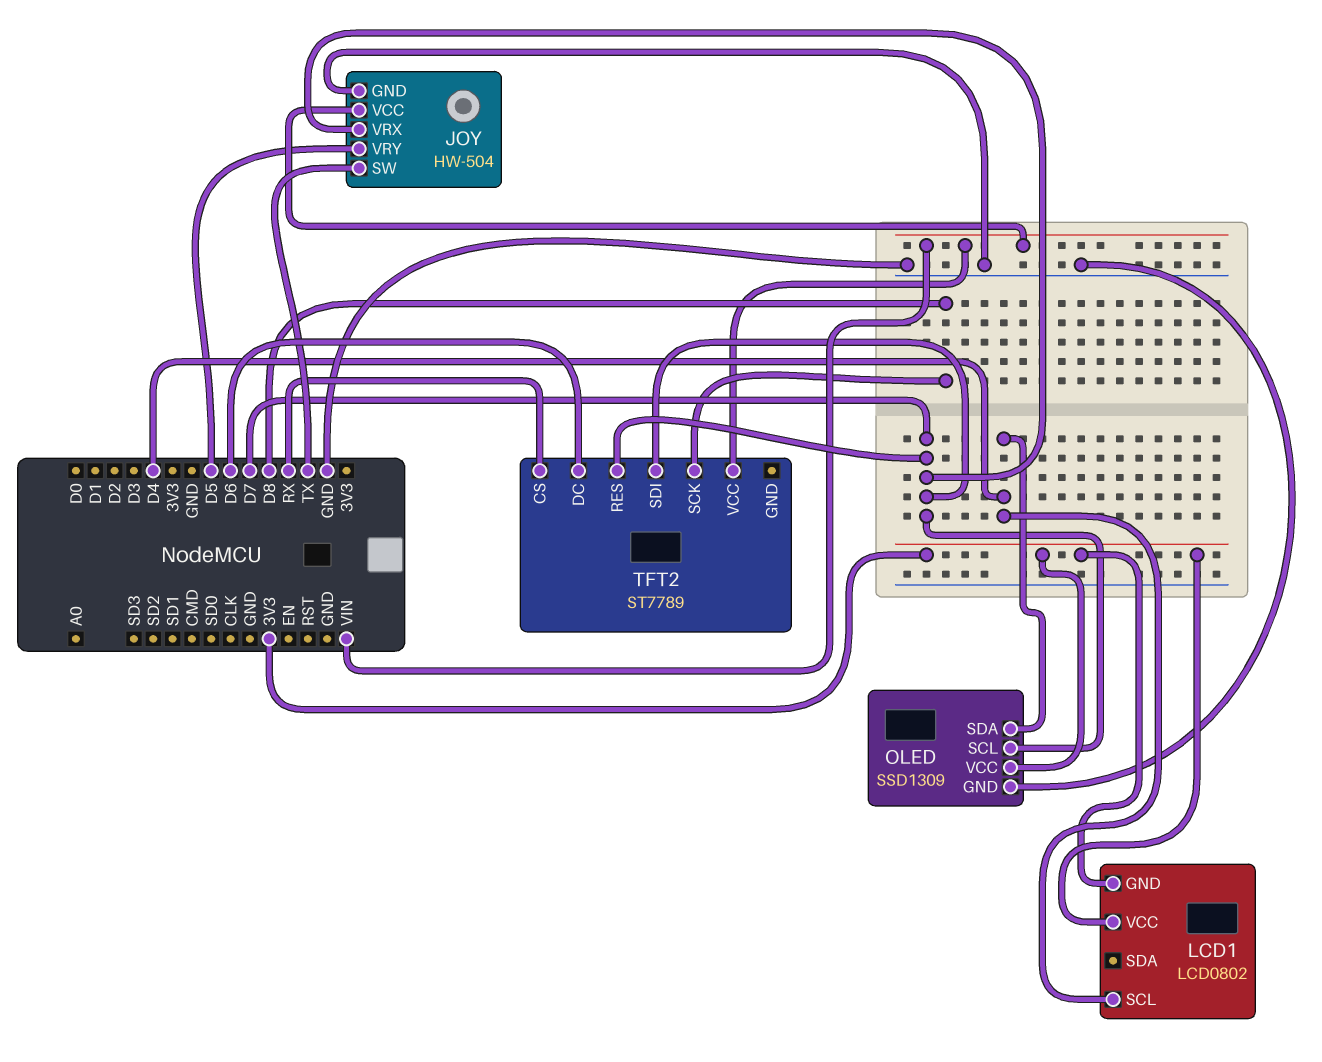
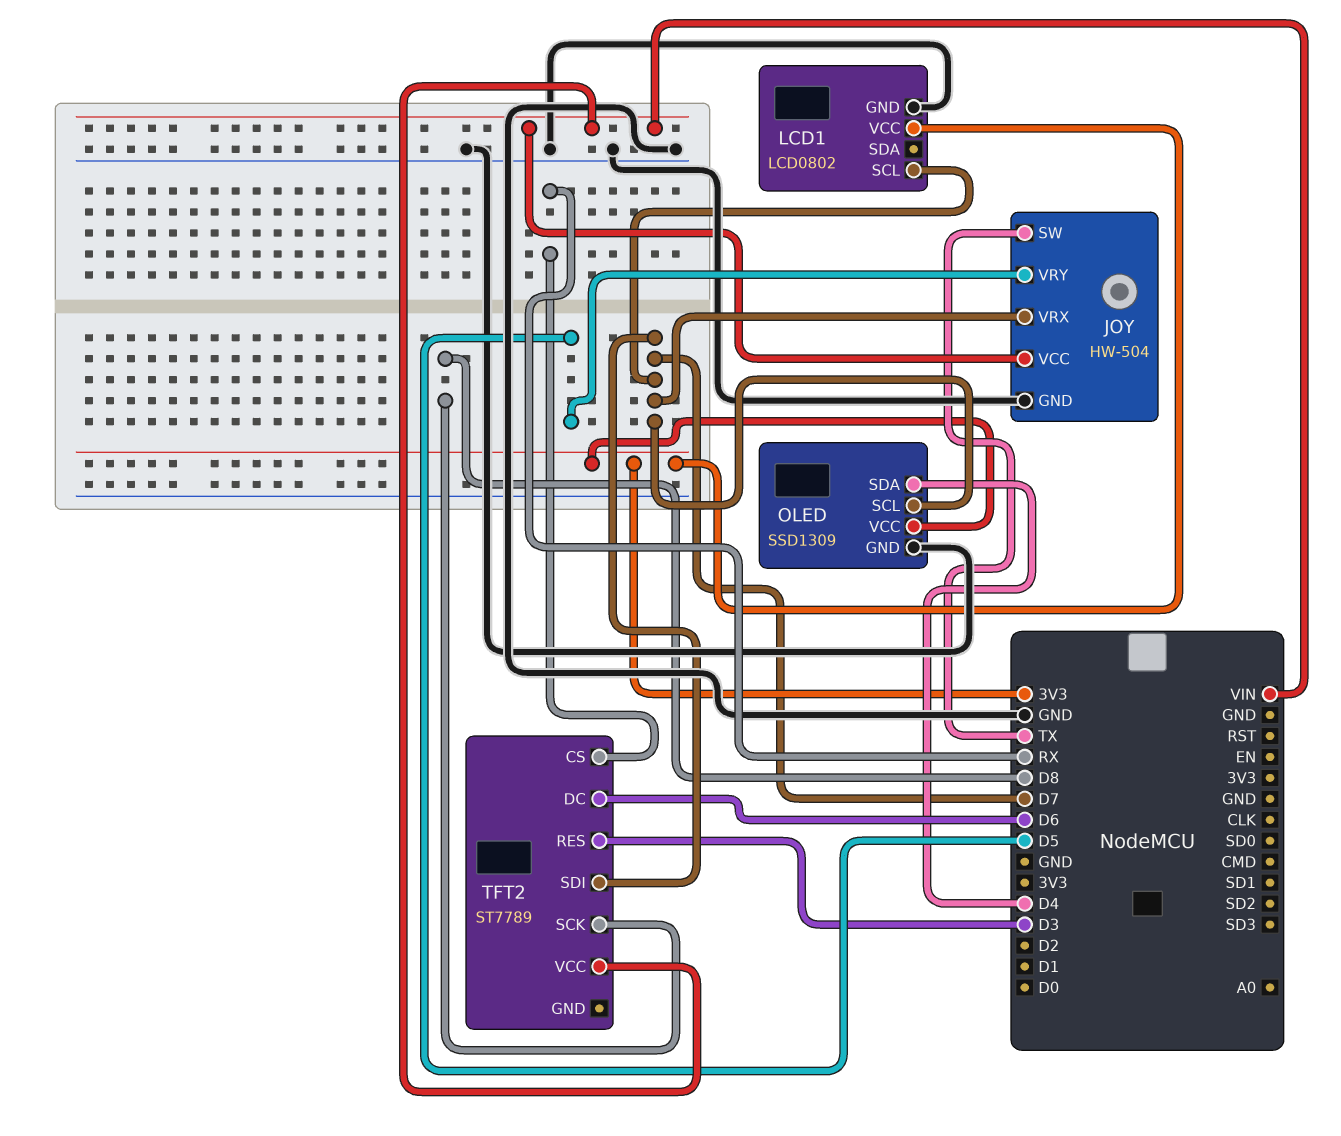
LCD1 pin GND: 3V3 -> GND
LCD1 pin SCL: D4 -> D7
TFT2 pin RES: D7 -> D3

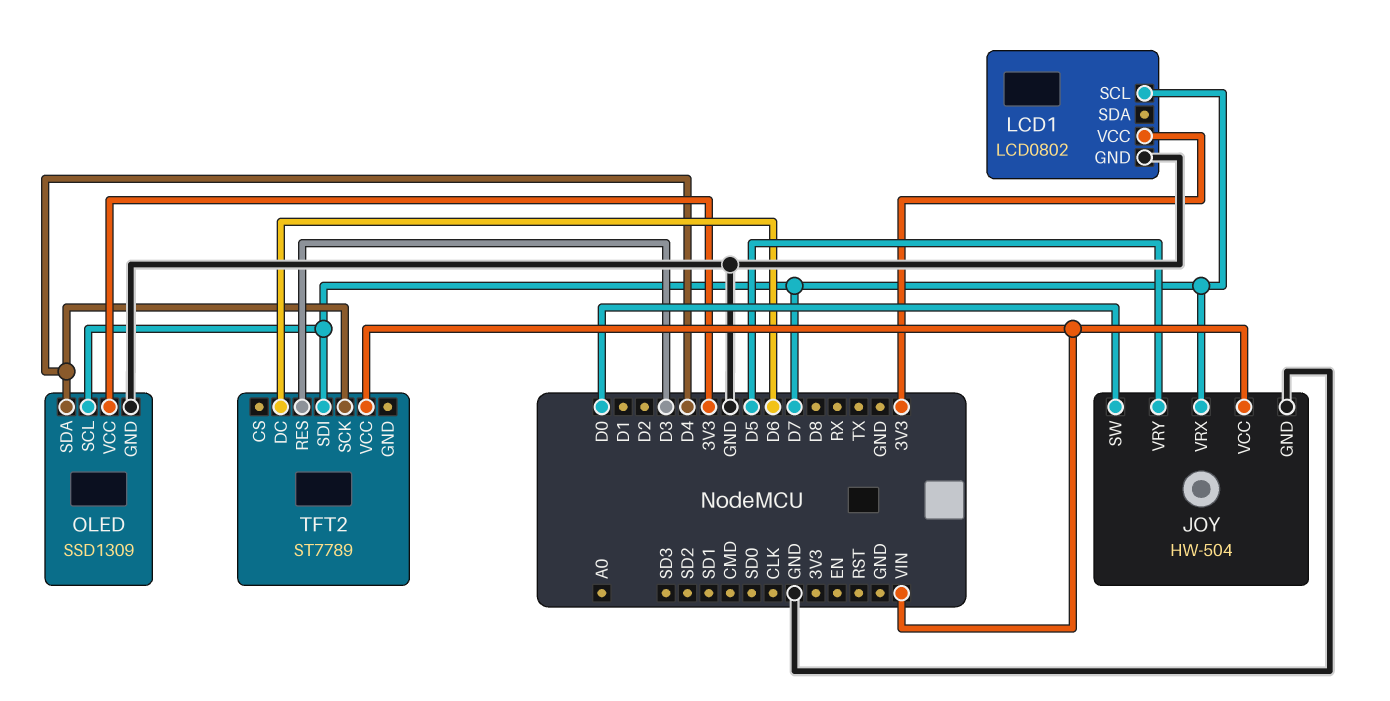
JOY pin SW: TX -> D0
TFT2 pin CS: RX -> none
TFT2 pin SCK: D8 -> D4

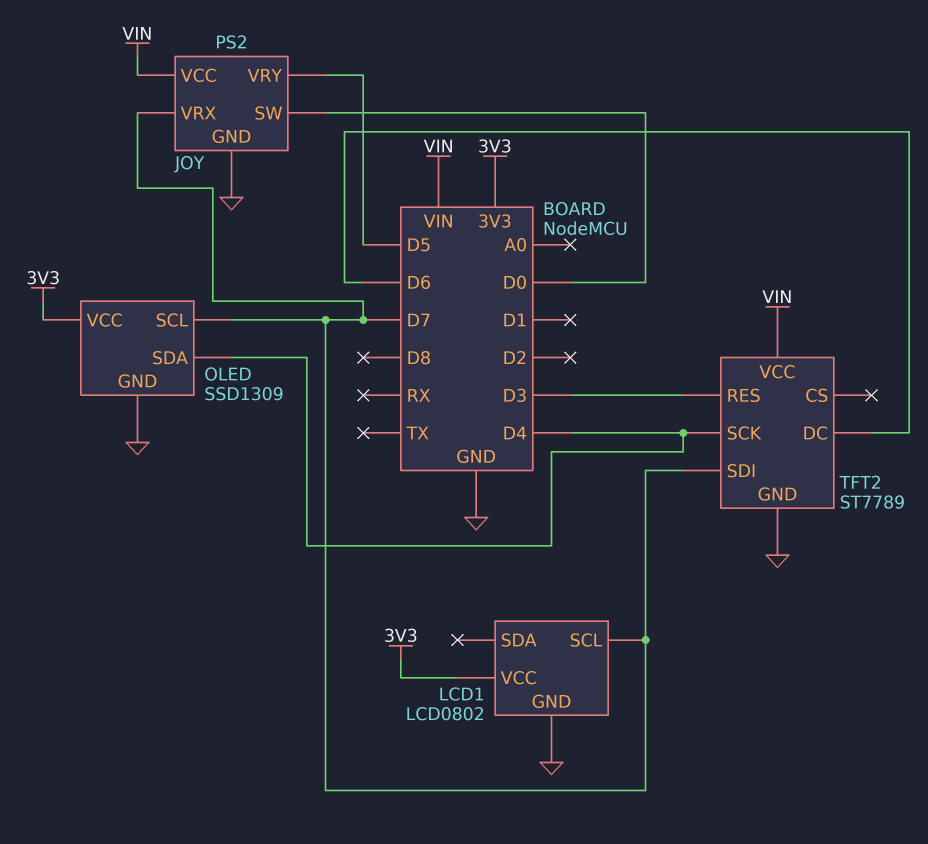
JOY: HW-504 -> PS2
TFT2 pin GND: none -> GND

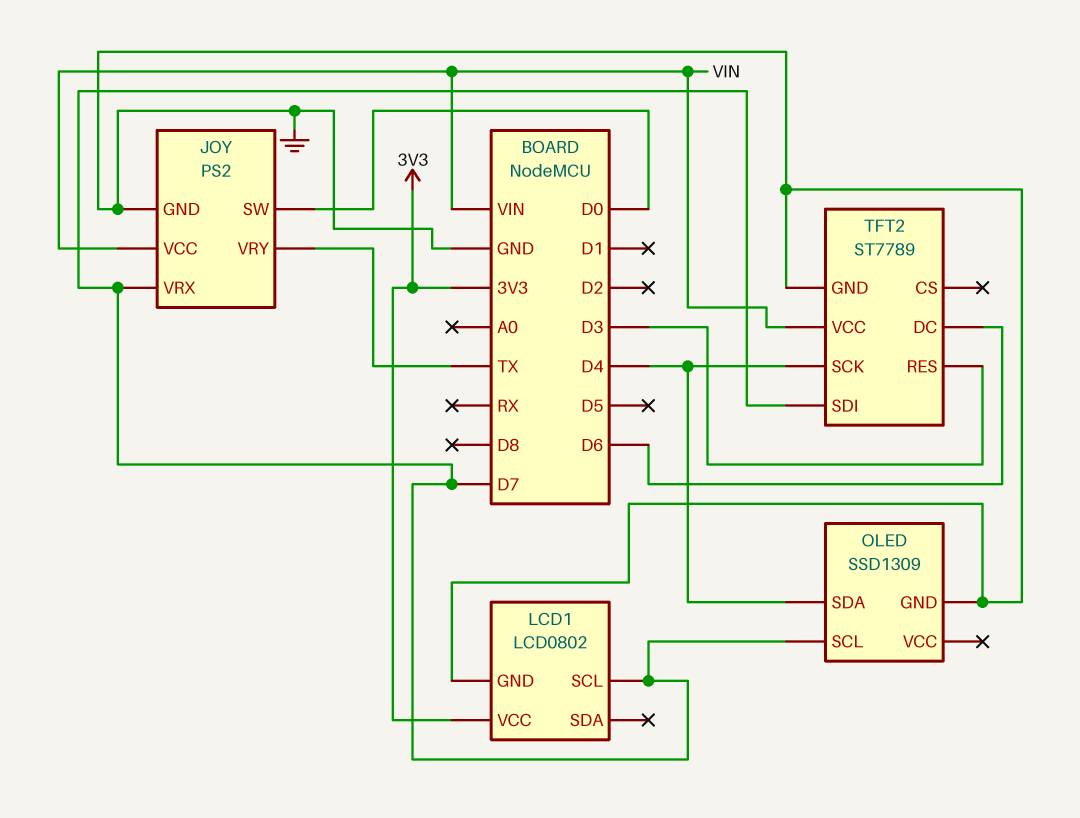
JOY pin VRY: D5 -> TX
OLED pin VCC: 3V3 -> none

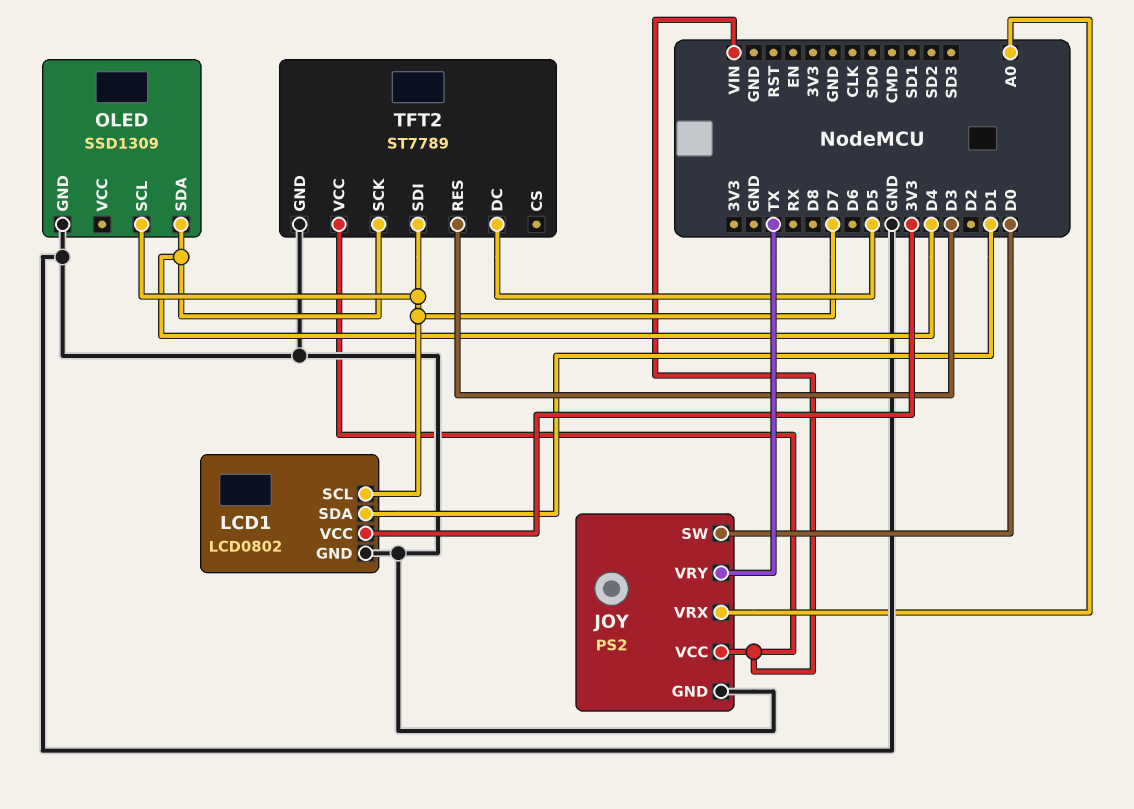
JOY pin VRX: D7 -> A0
LCD1 pin SDA: none -> D1
TFT2 pin DC: D6 -> D5

